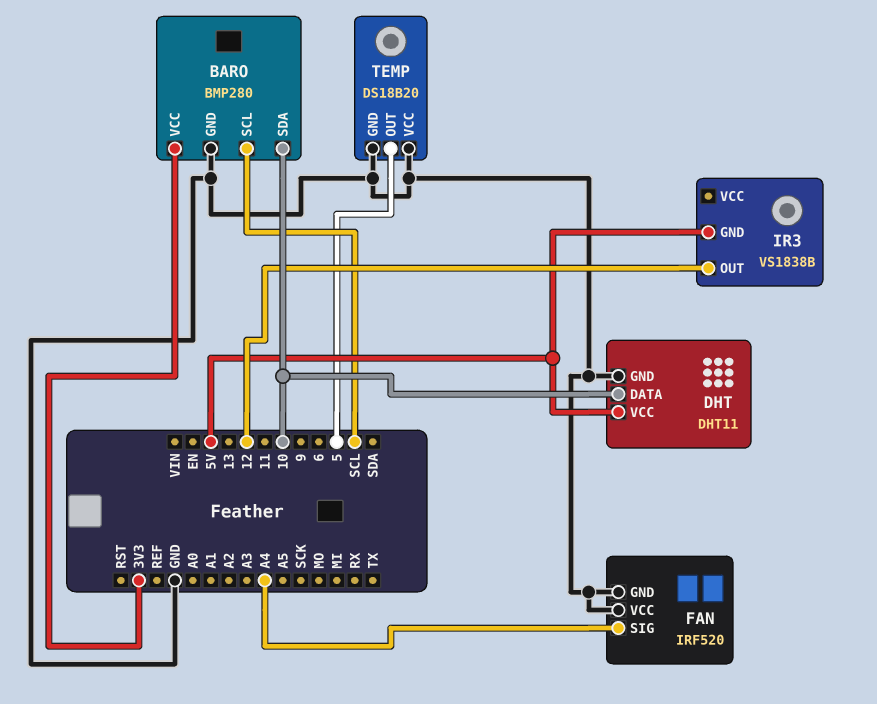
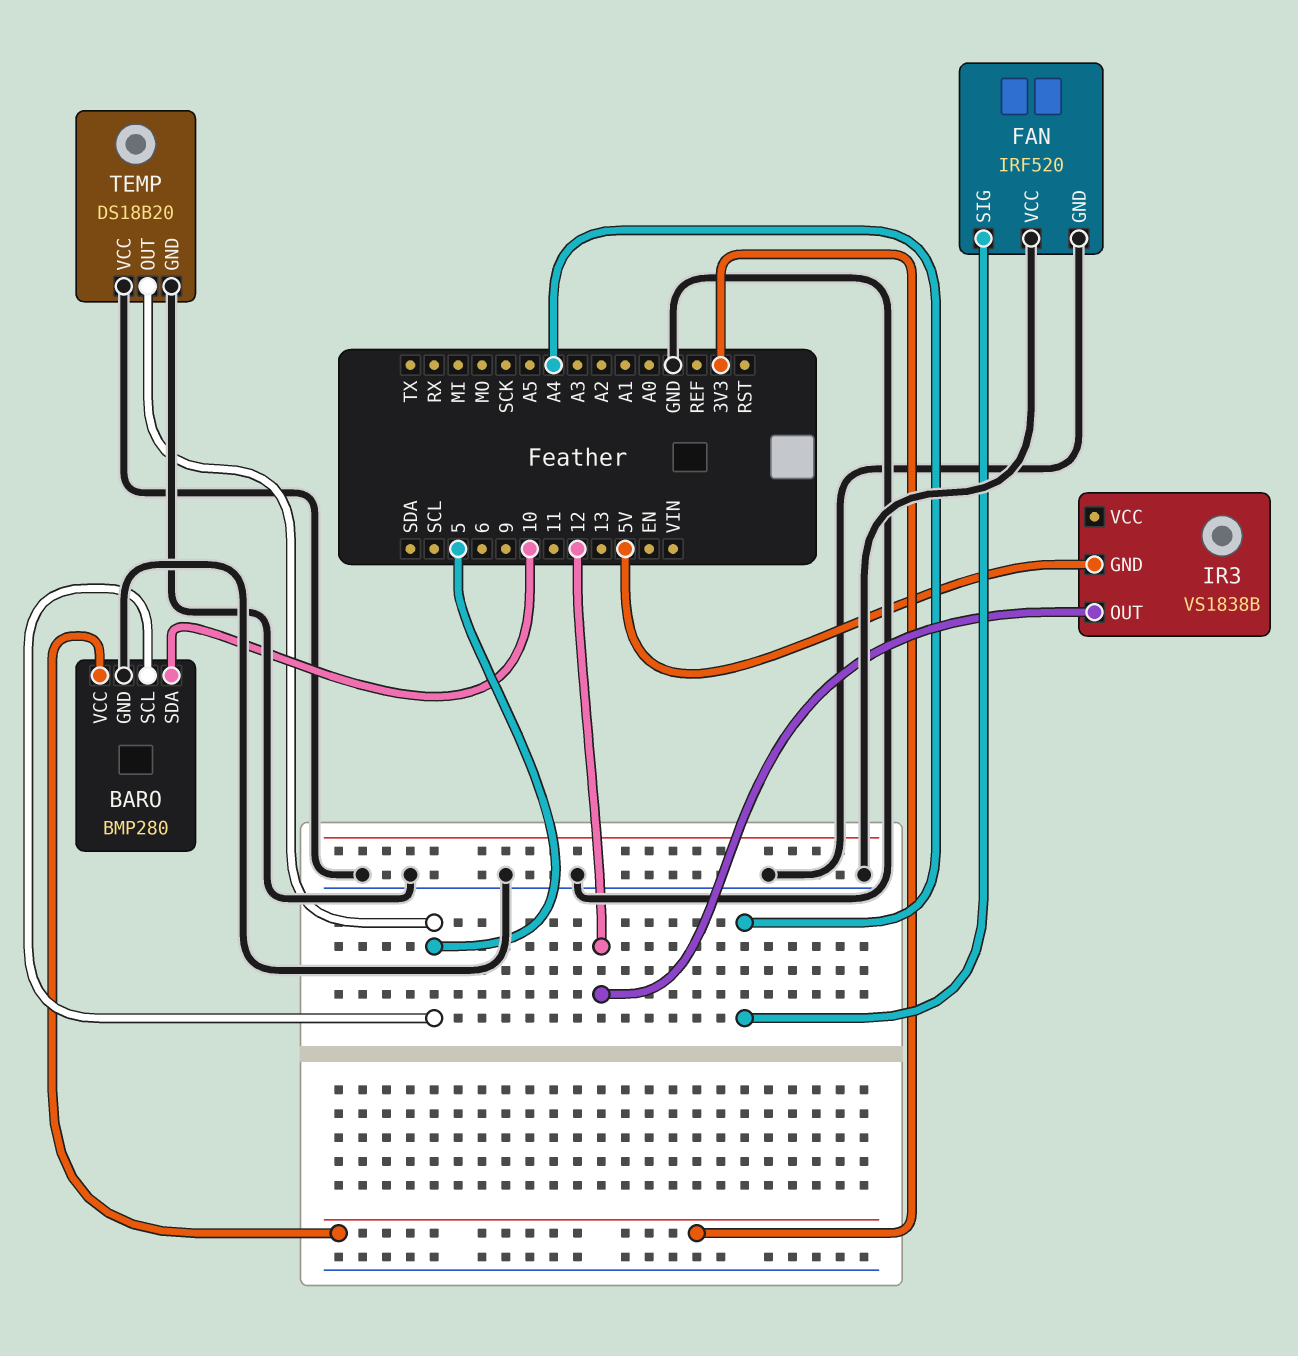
BARO pin SCL: SCL -> 5
DHT: DHT11 -> none
DHT pin DATA: 10 -> none
DHT pin GND: GND -> none
DHT pin VCC: 5V -> none

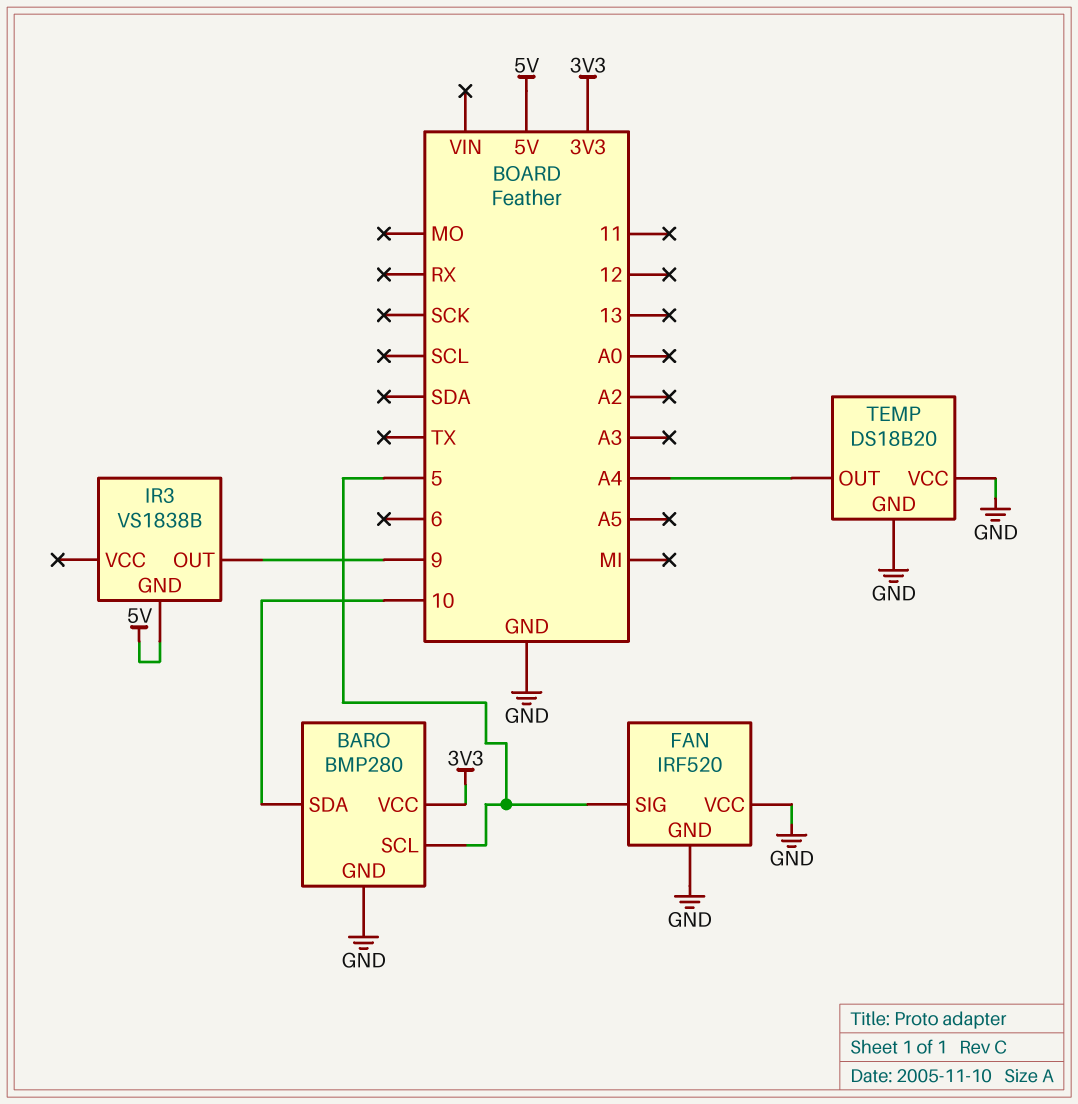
FAN pin SIG: A4 -> 5
IR3 pin OUT: 12 -> 9
TEMP pin OUT: 5 -> A4

